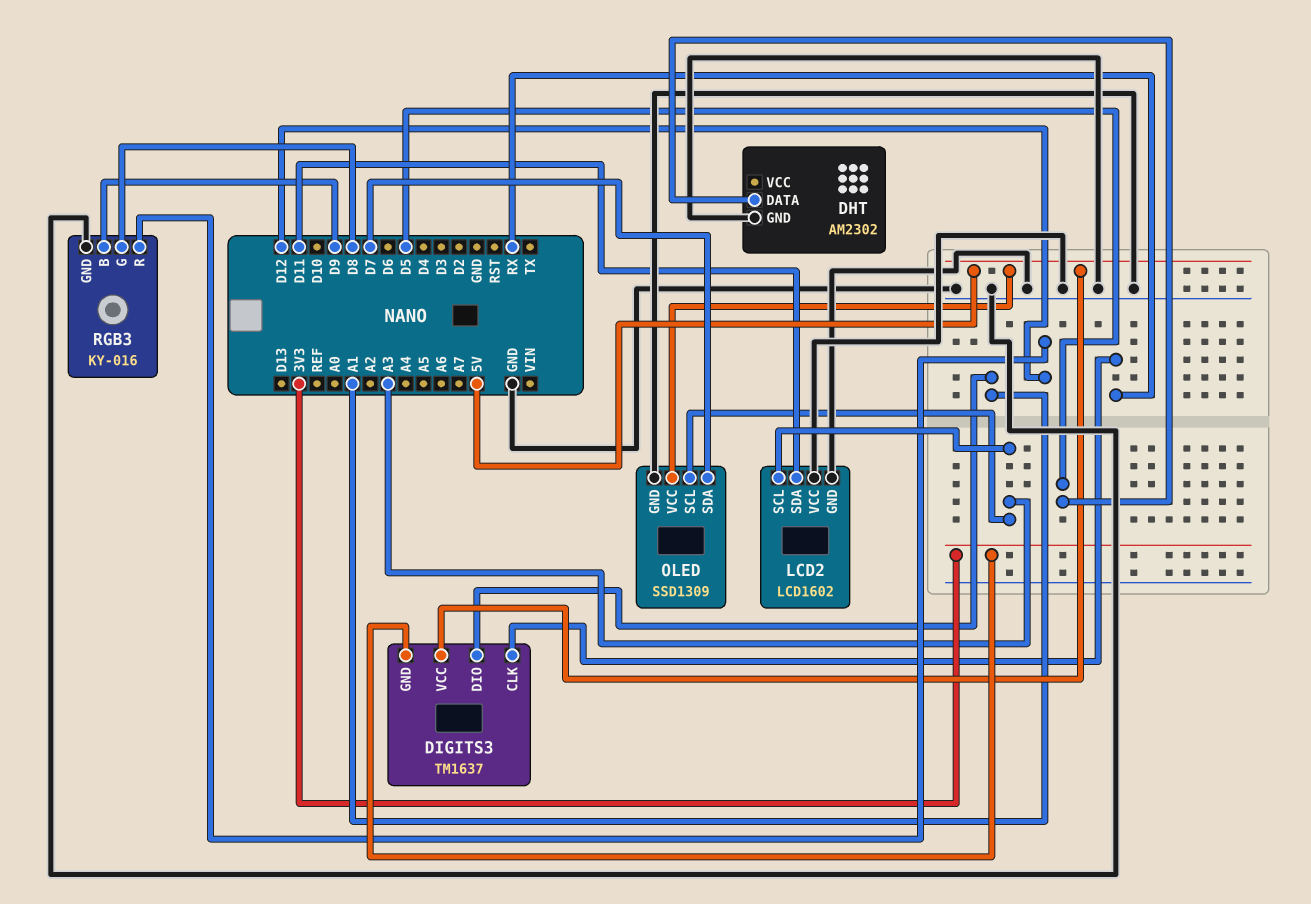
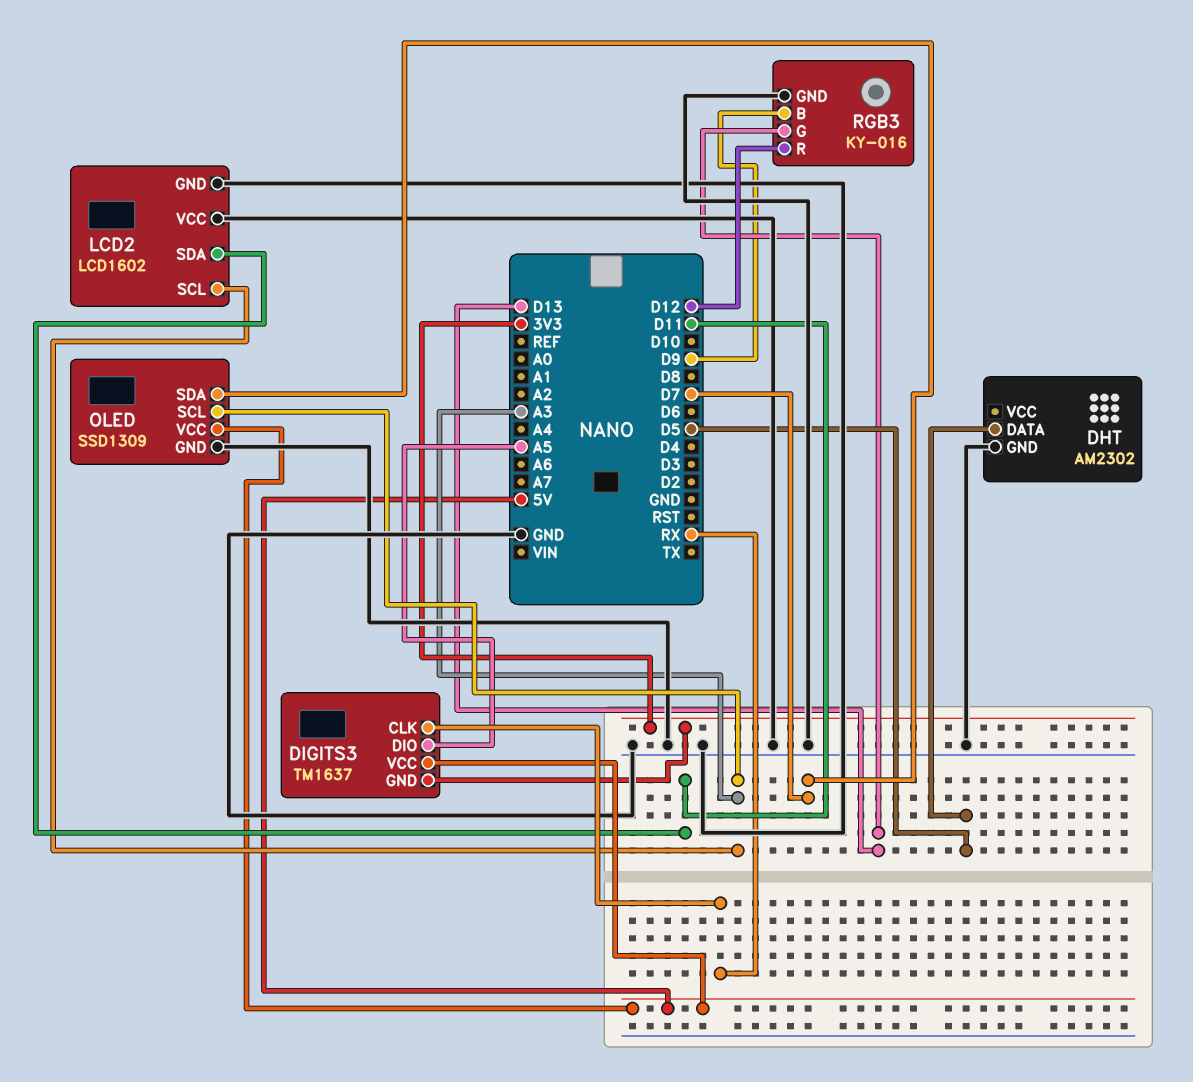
DIGITS3 pin DIO: A1 -> A5
RGB3 pin G: D8 -> D13

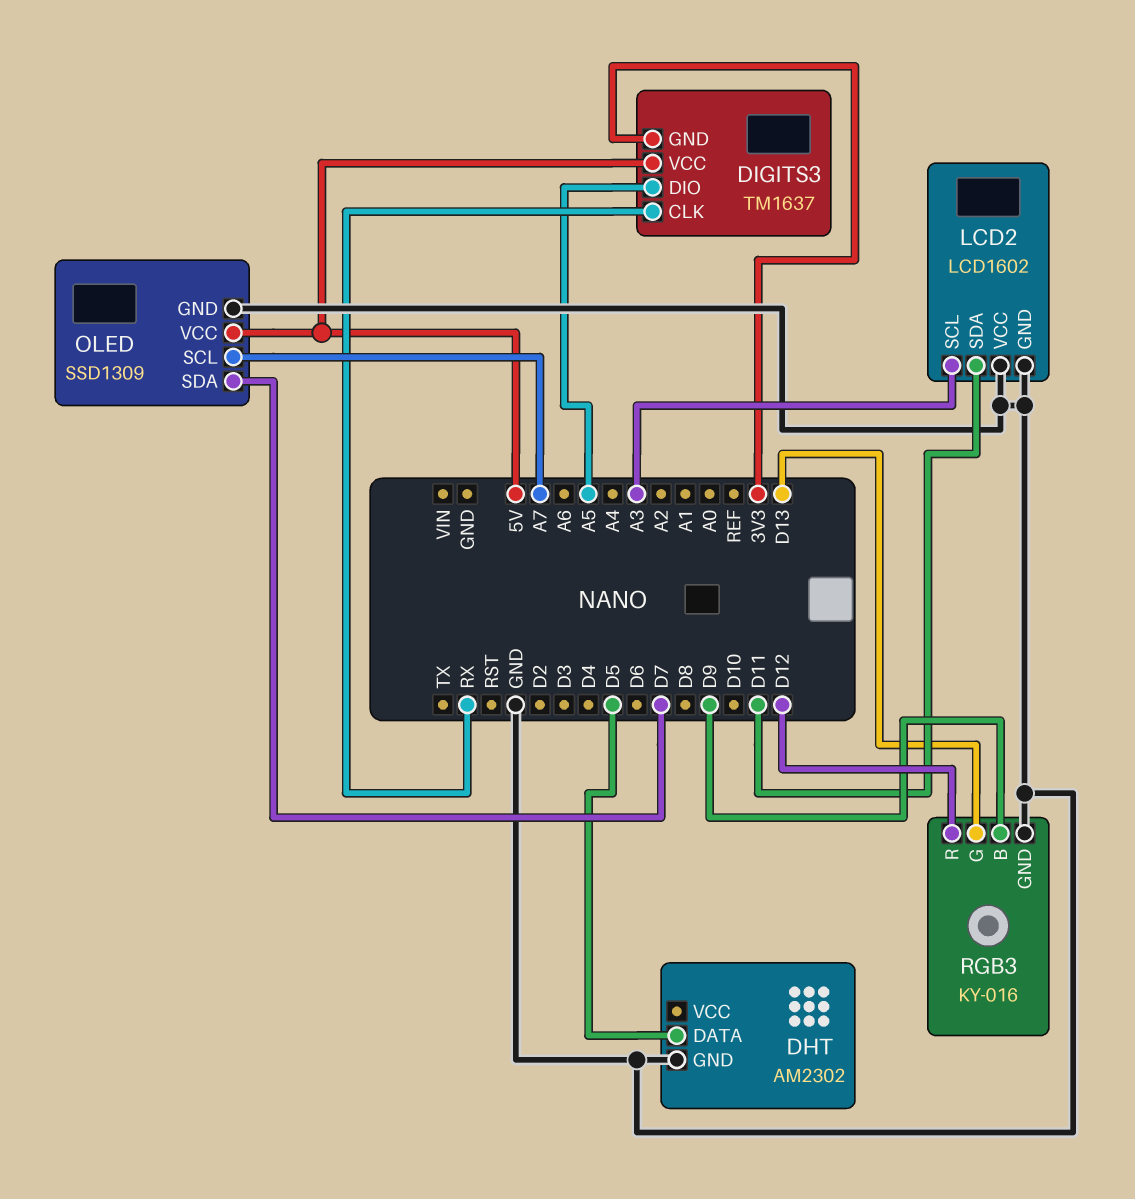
OLED pin SCL: A3 -> A7

